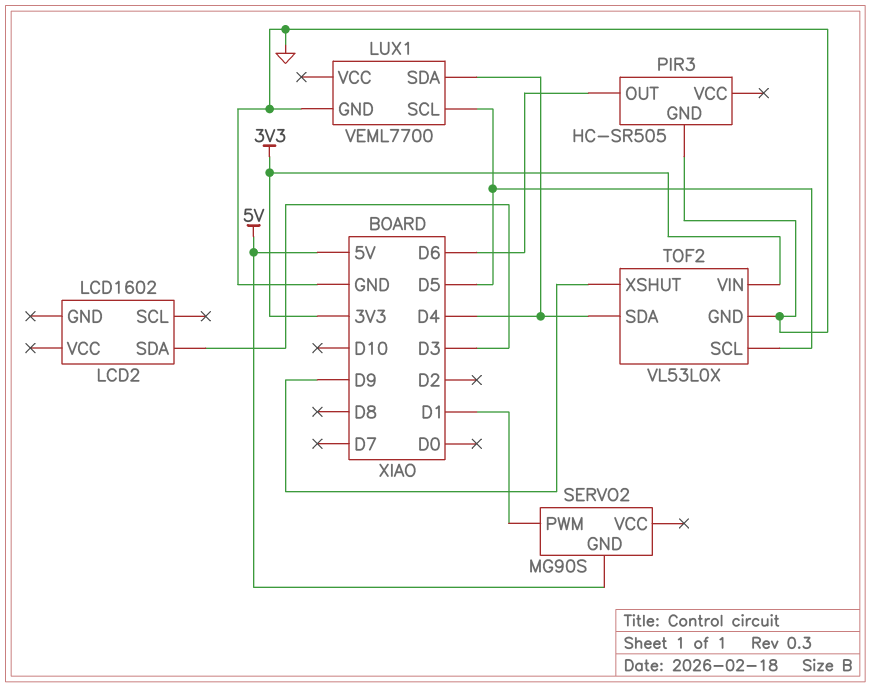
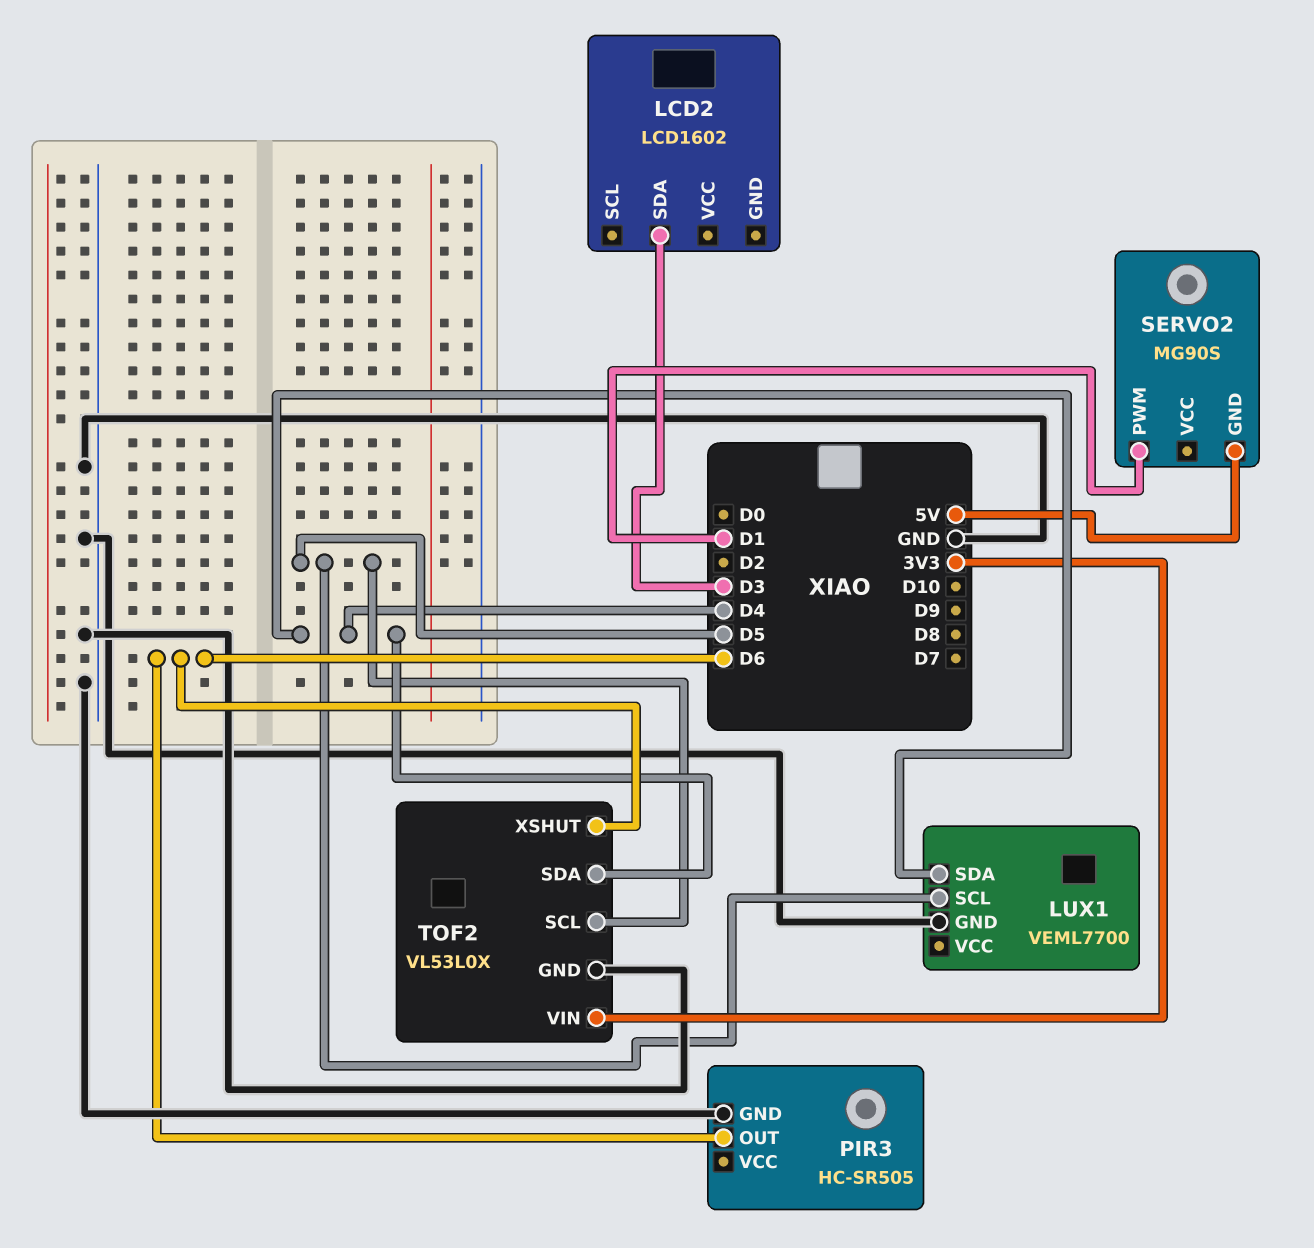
TOF2 pin XSHUT: D9 -> D6

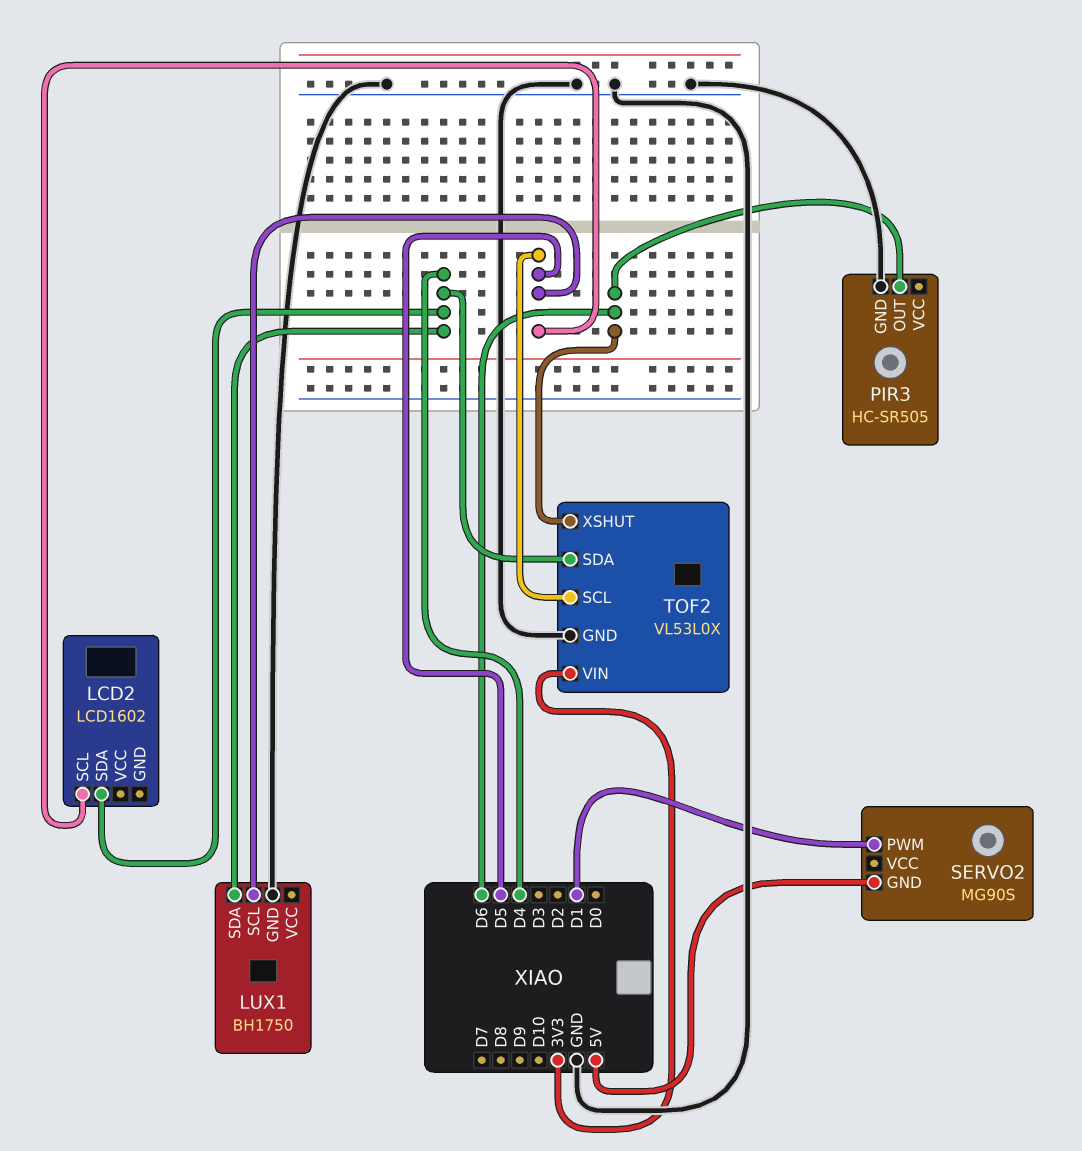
LCD2 pin SCL: none -> D5
LCD2 pin SDA: D3 -> D4
LUX1: VEML7700 -> BH1750

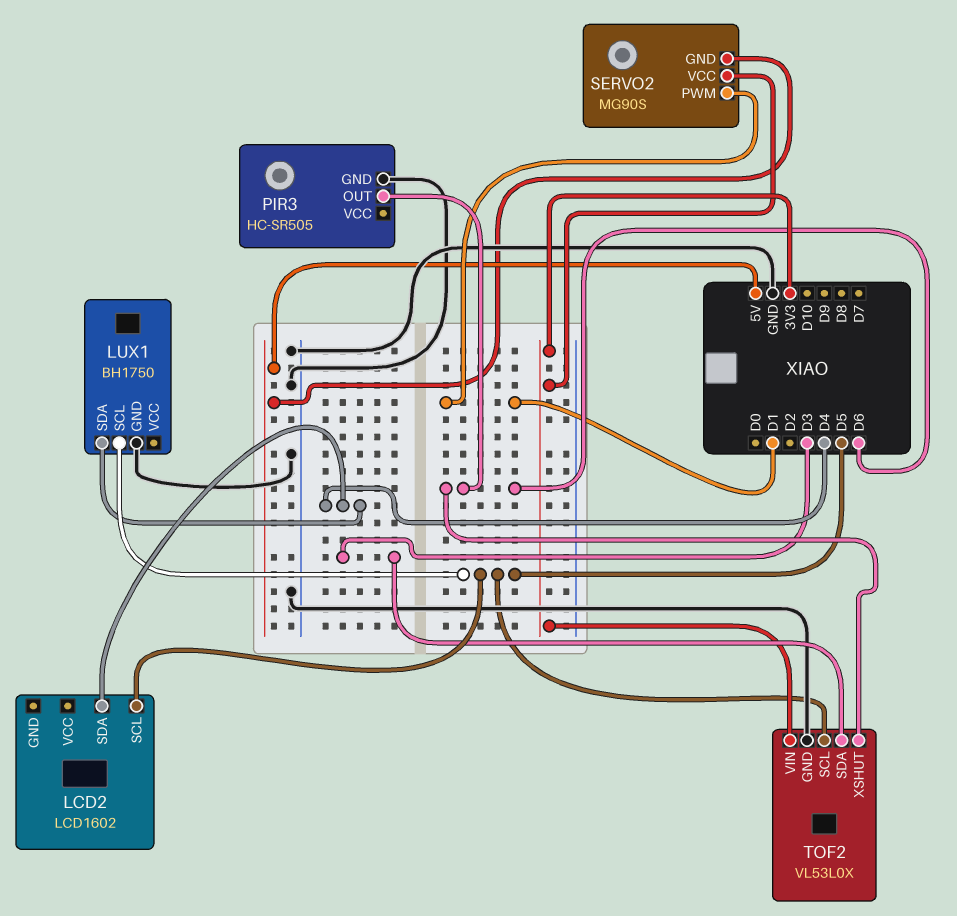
SERVO2 pin VCC: none -> 3V3
TOF2 pin SDA: D4 -> D3

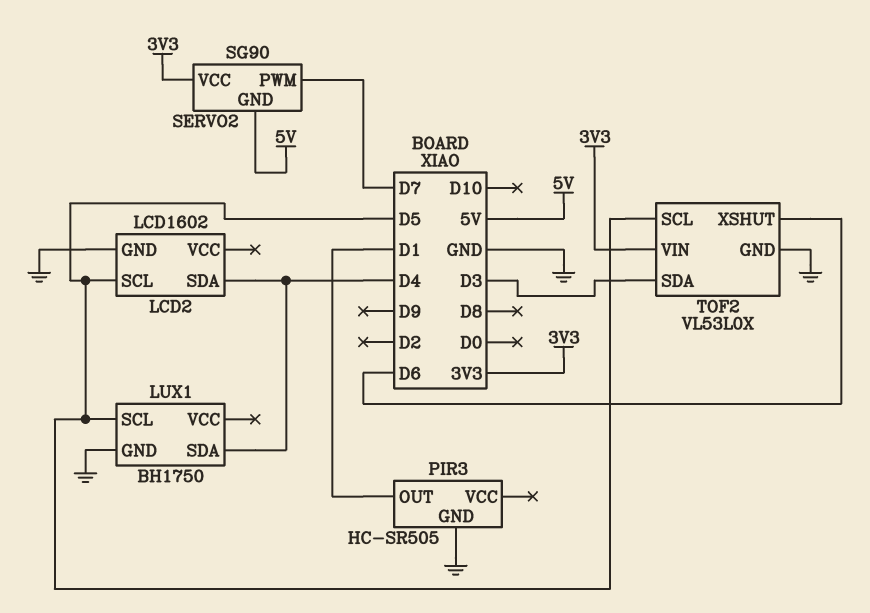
LCD2 pin GND: none -> GND
PIR3 pin OUT: D6 -> D1
SERVO2: MG90S -> SG90
SERVO2 pin PWM: D1 -> D7

